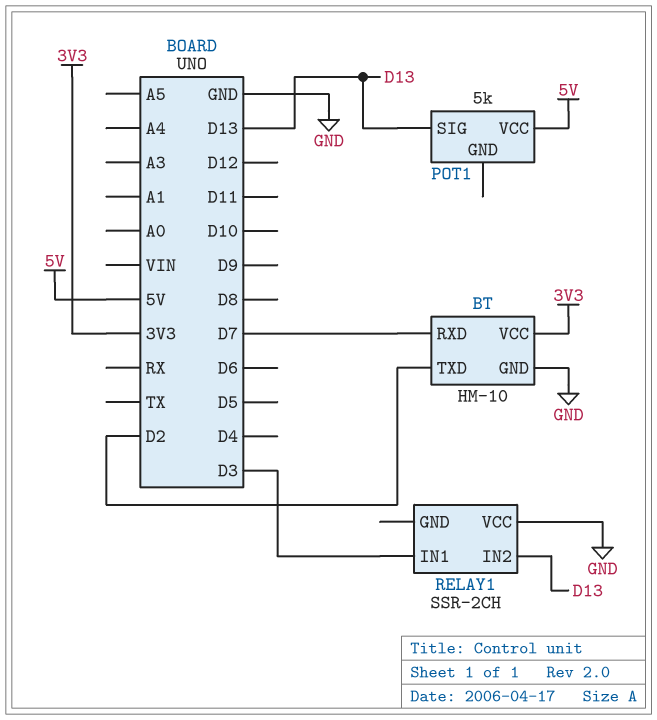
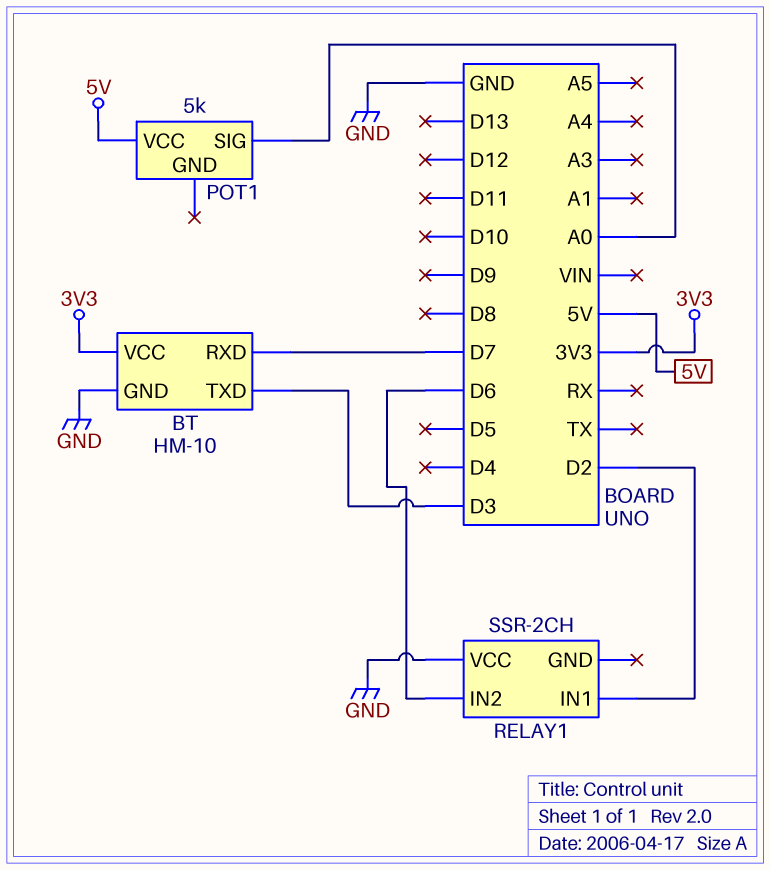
BT pin TXD: D2 -> D3
POT1 pin SIG: D13 -> A0
RELAY1 pin IN1: D3 -> D2
RELAY1 pin IN2: D13 -> D6

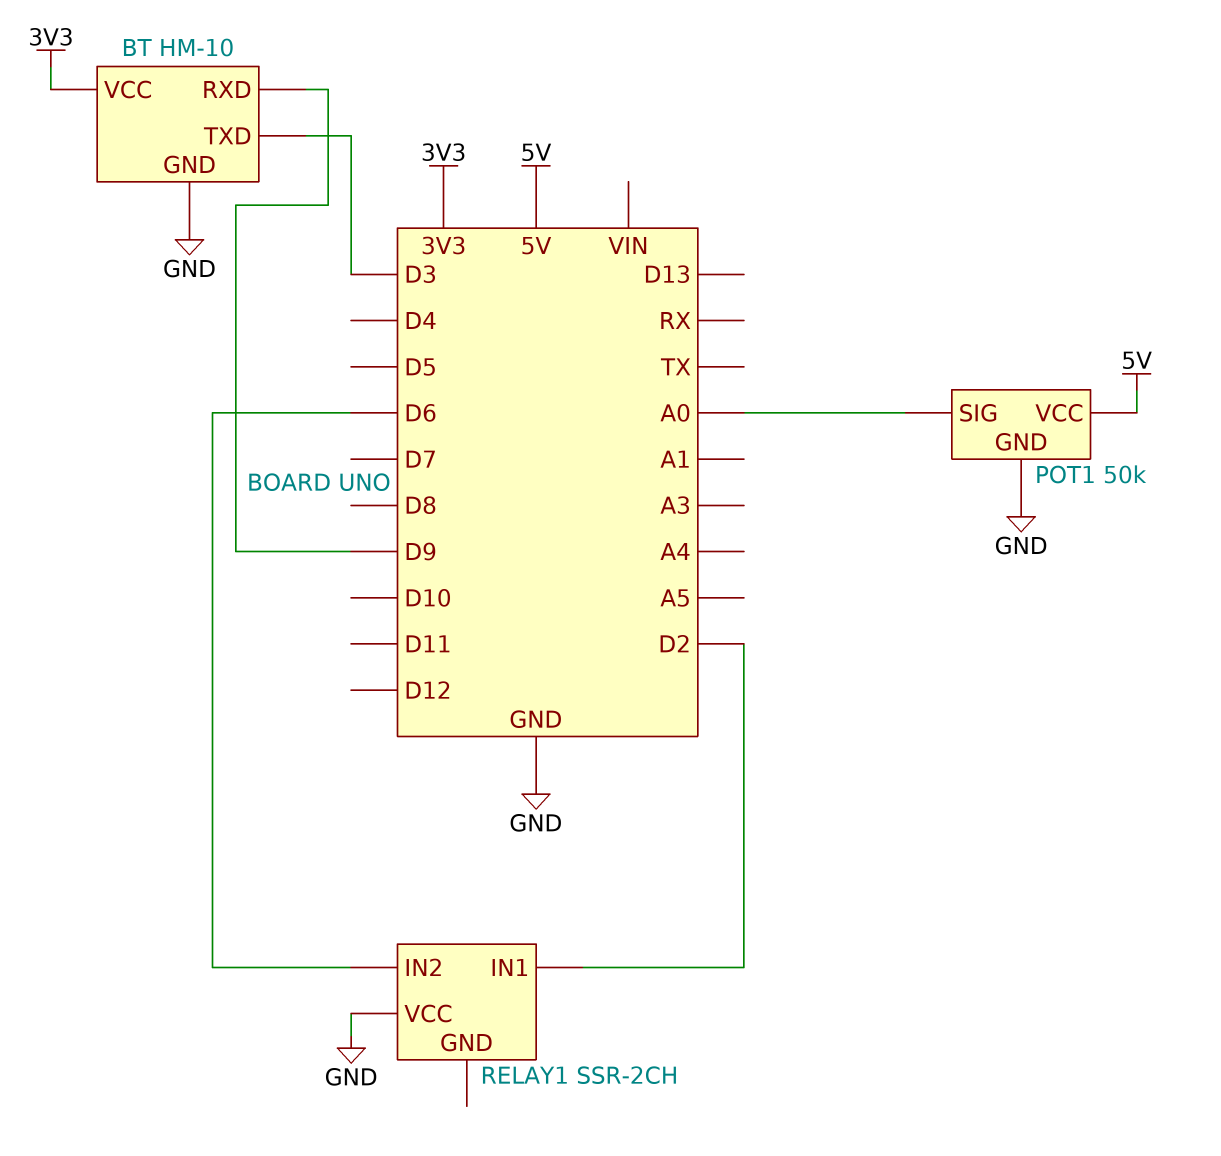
BT pin RXD: D7 -> D9
POT1: 5k -> 50k
POT1 pin GND: none -> GND

